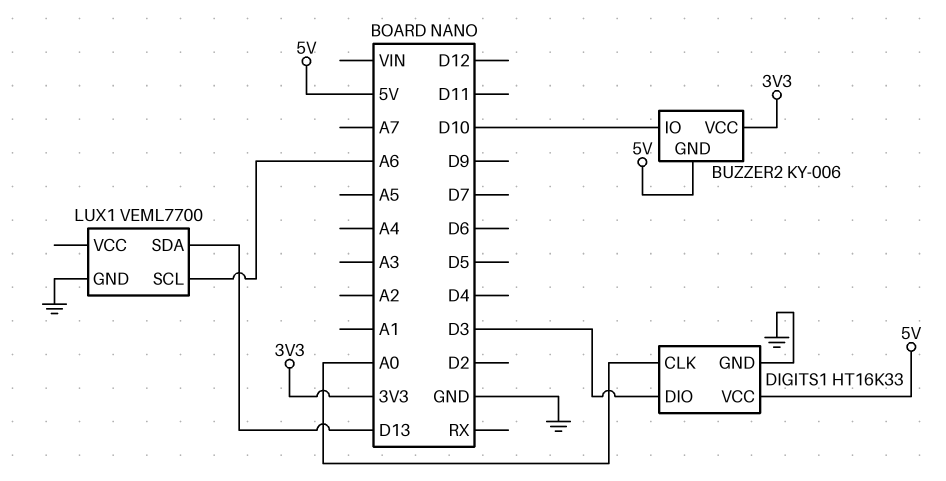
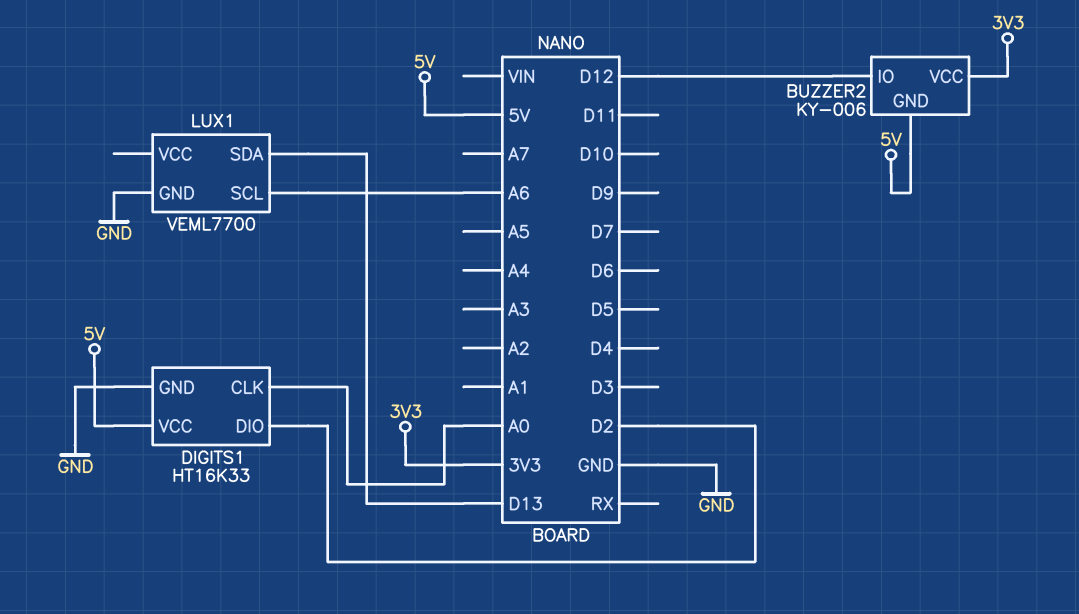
BUZZER2 pin IO: D10 -> D12
DIGITS1 pin DIO: D3 -> D2

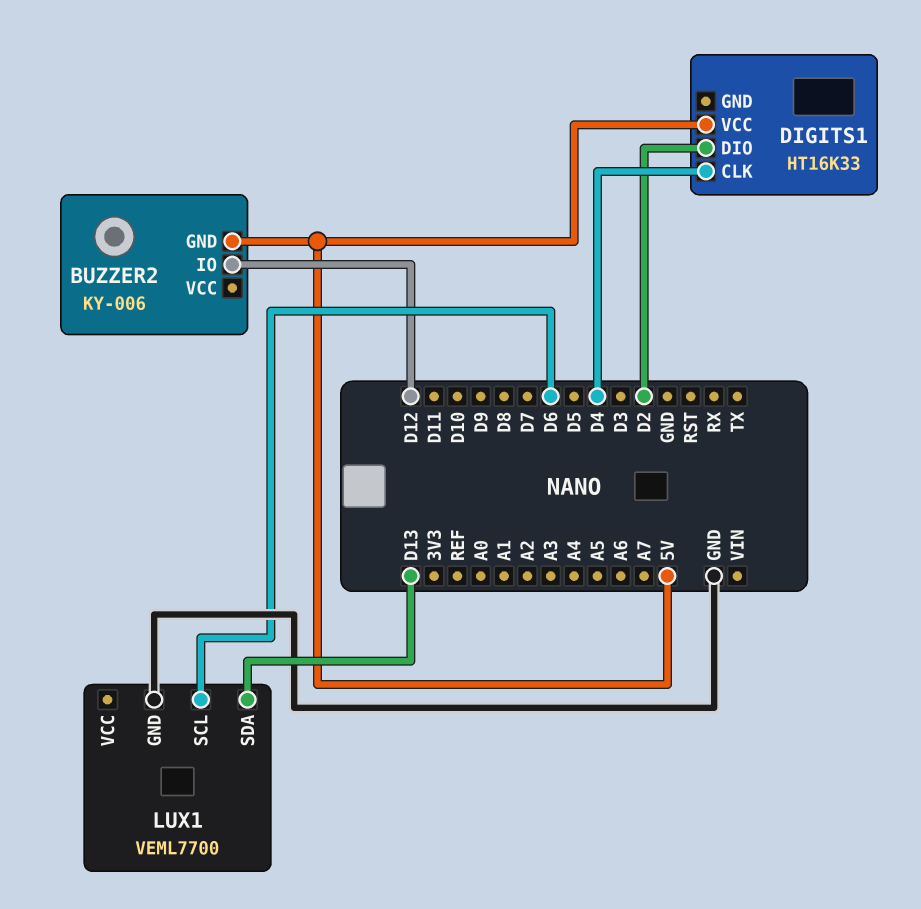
BUZZER2 pin VCC: 3V3 -> none
DIGITS1 pin CLK: A0 -> D4
DIGITS1 pin GND: GND -> none
LUX1 pin SCL: A6 -> D6

